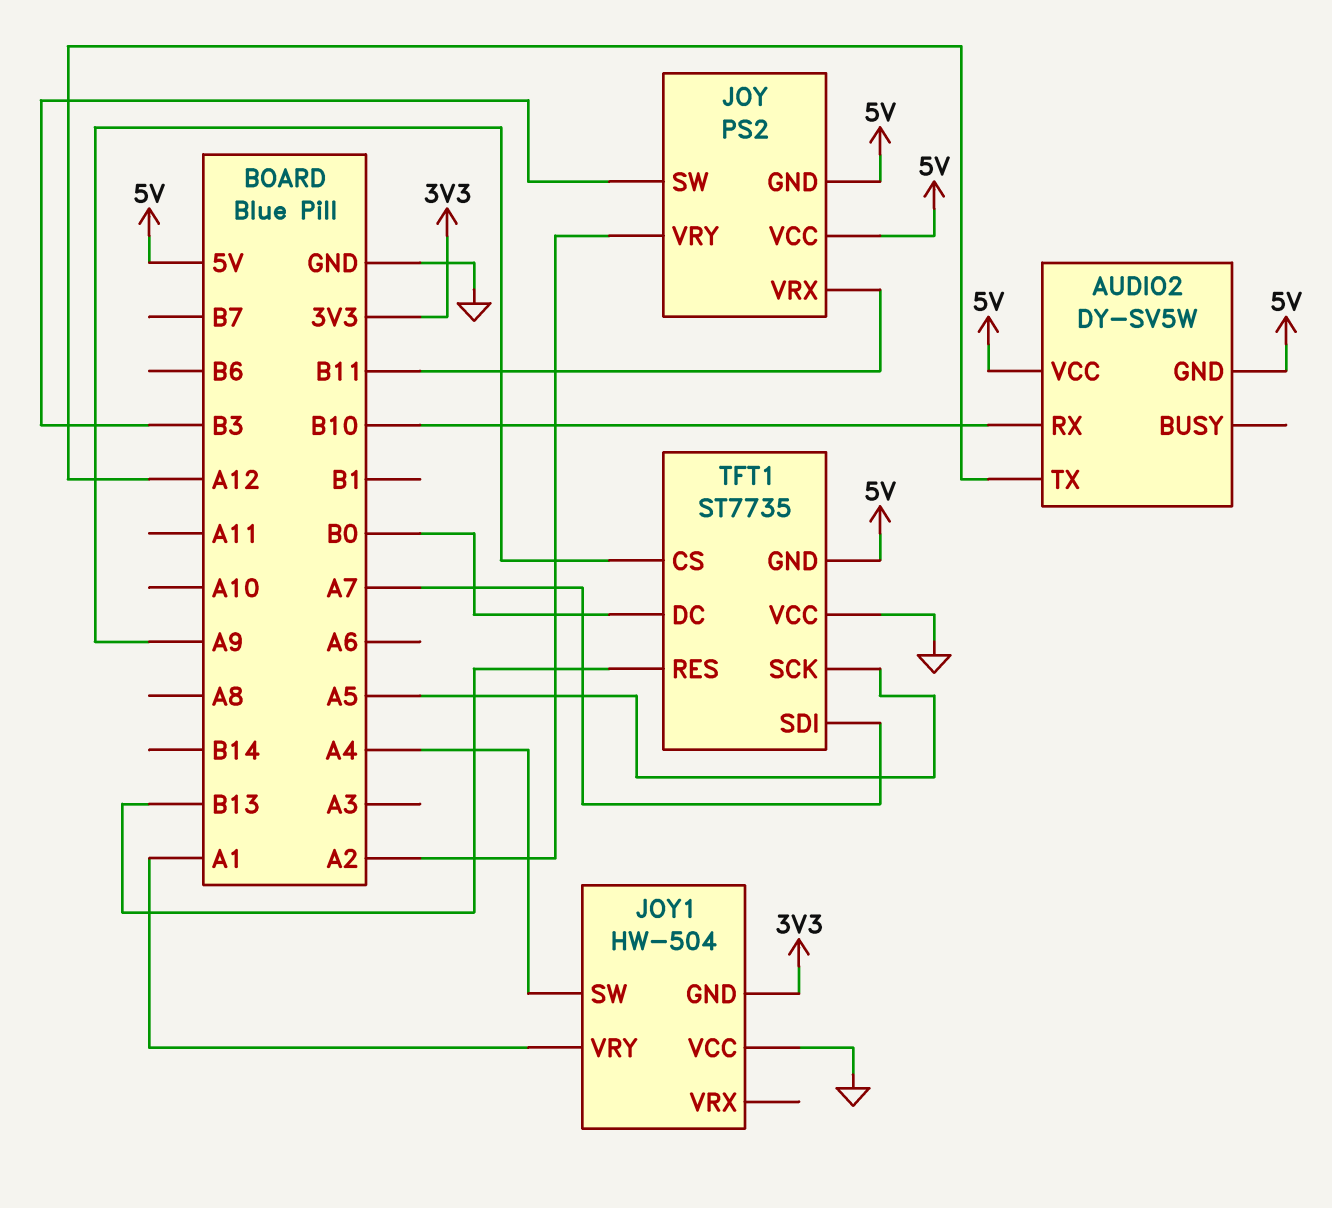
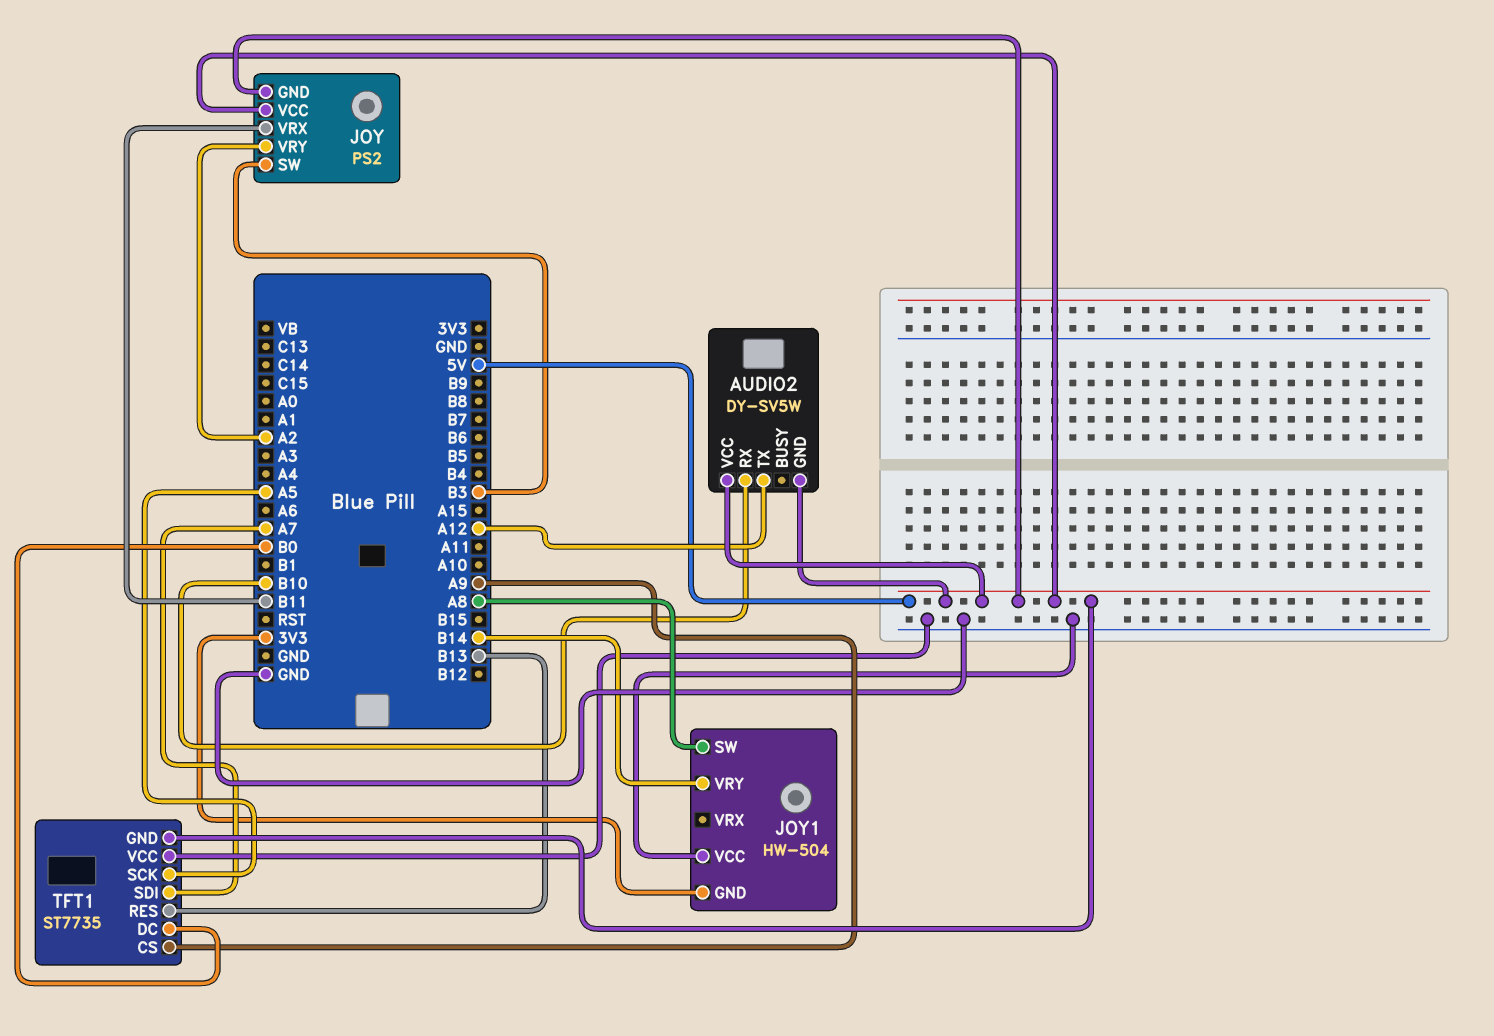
JOY1 pin SW: A4 -> A8
JOY1 pin VRY: A1 -> B14

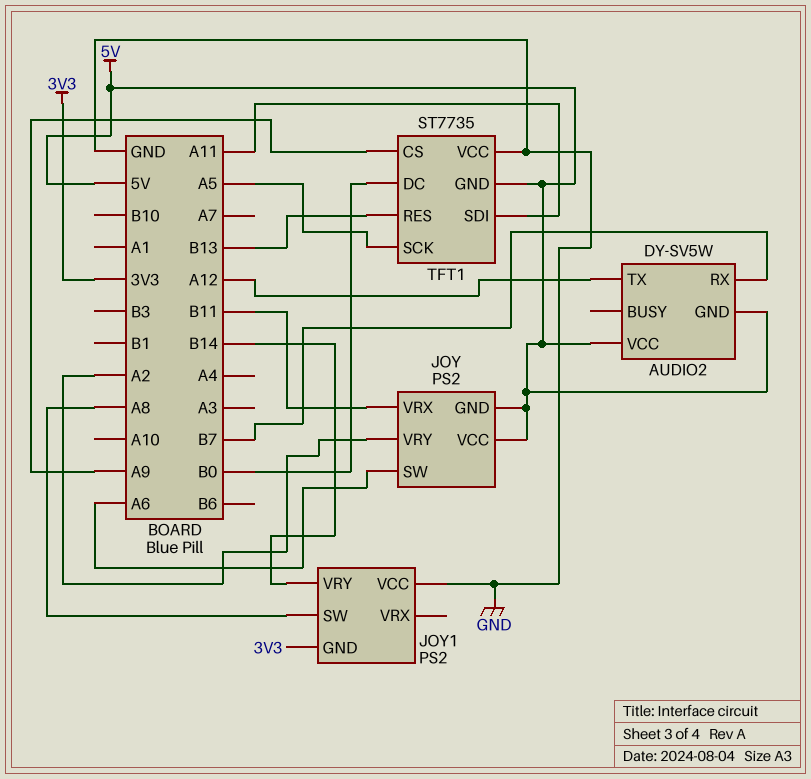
AUDIO2 pin RX: B10 -> B7
JOY pin SW: B3 -> A6
JOY1: HW-504 -> PS2
TFT1 pin SDI: A7 -> A11

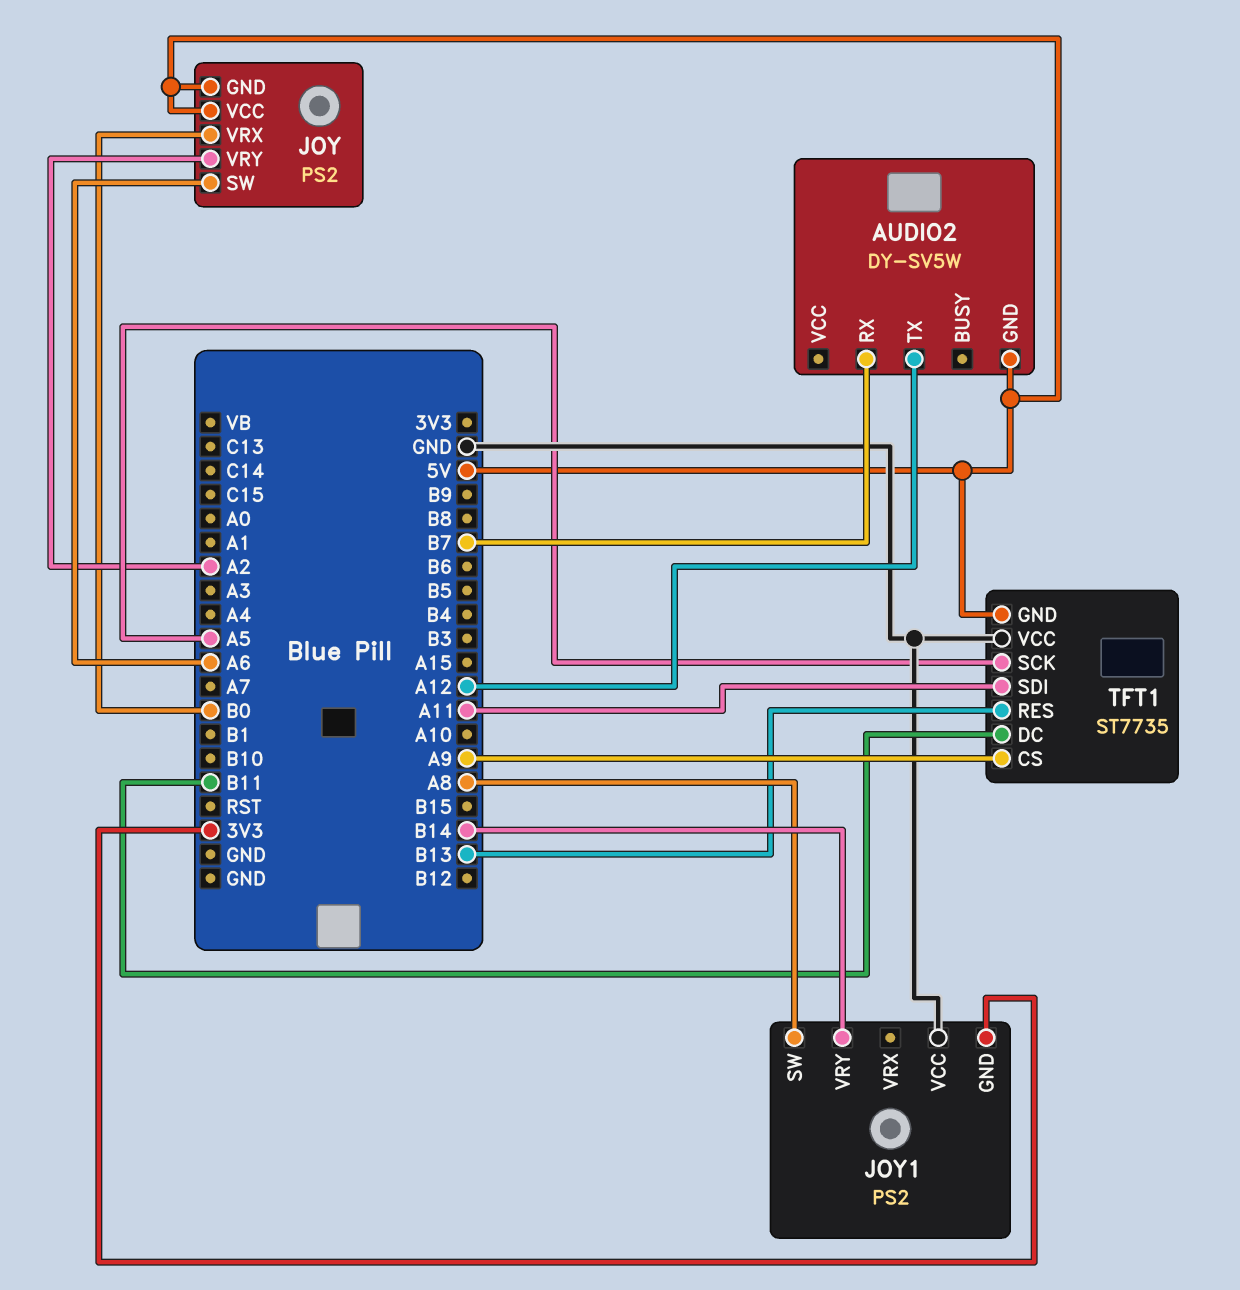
AUDIO2 pin VCC: 5V -> none
JOY pin VRX: B11 -> B0
TFT1 pin DC: B0 -> B11

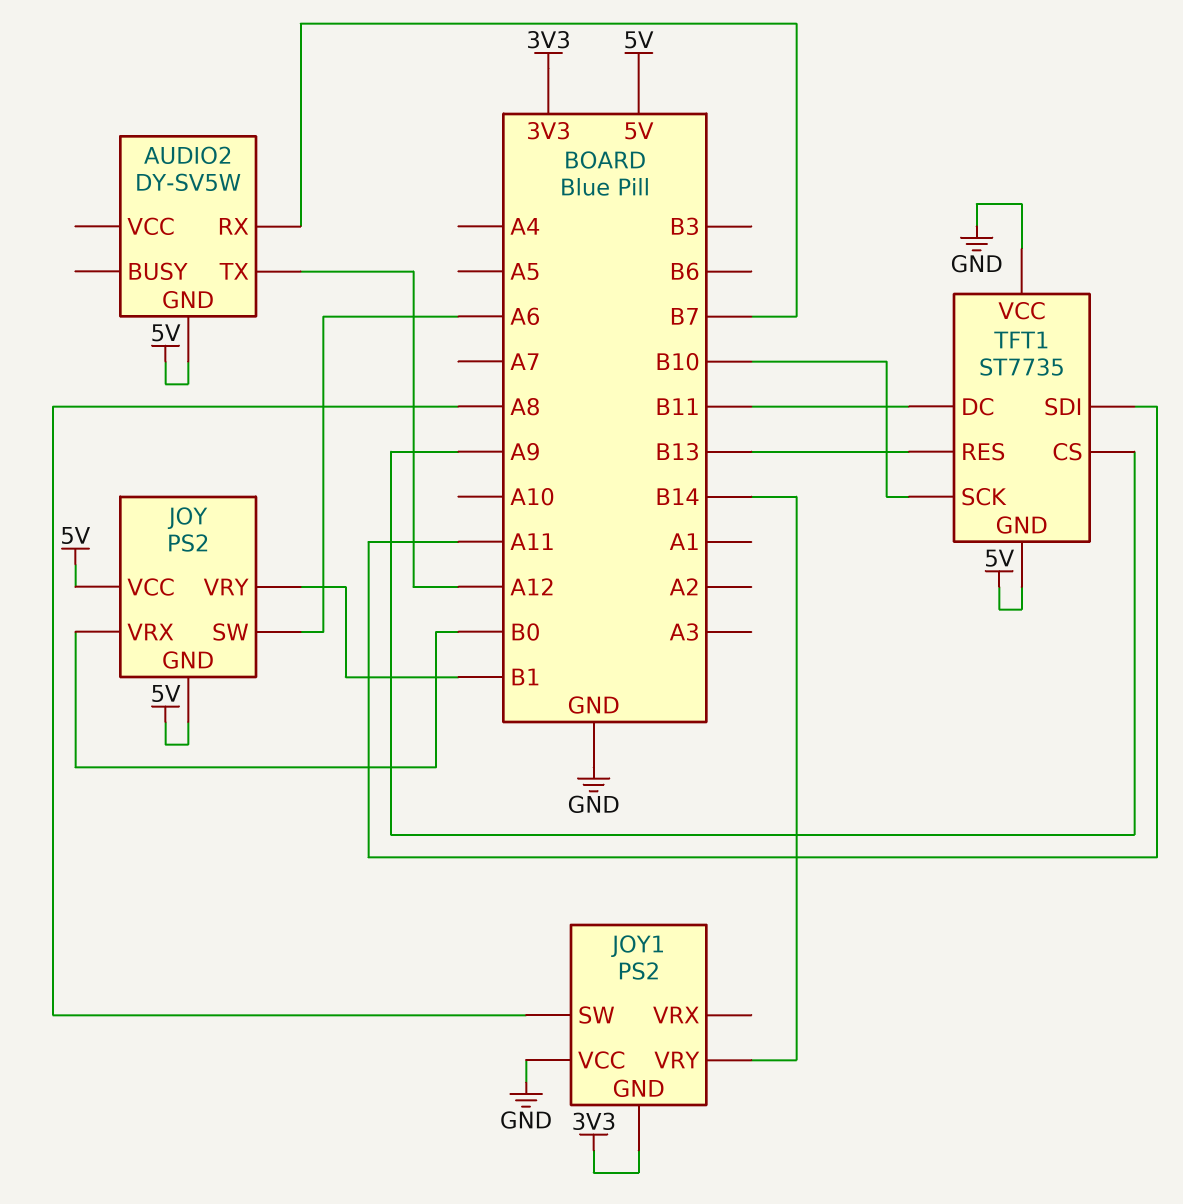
JOY pin VRY: A2 -> B1
TFT1 pin SCK: A5 -> B10

